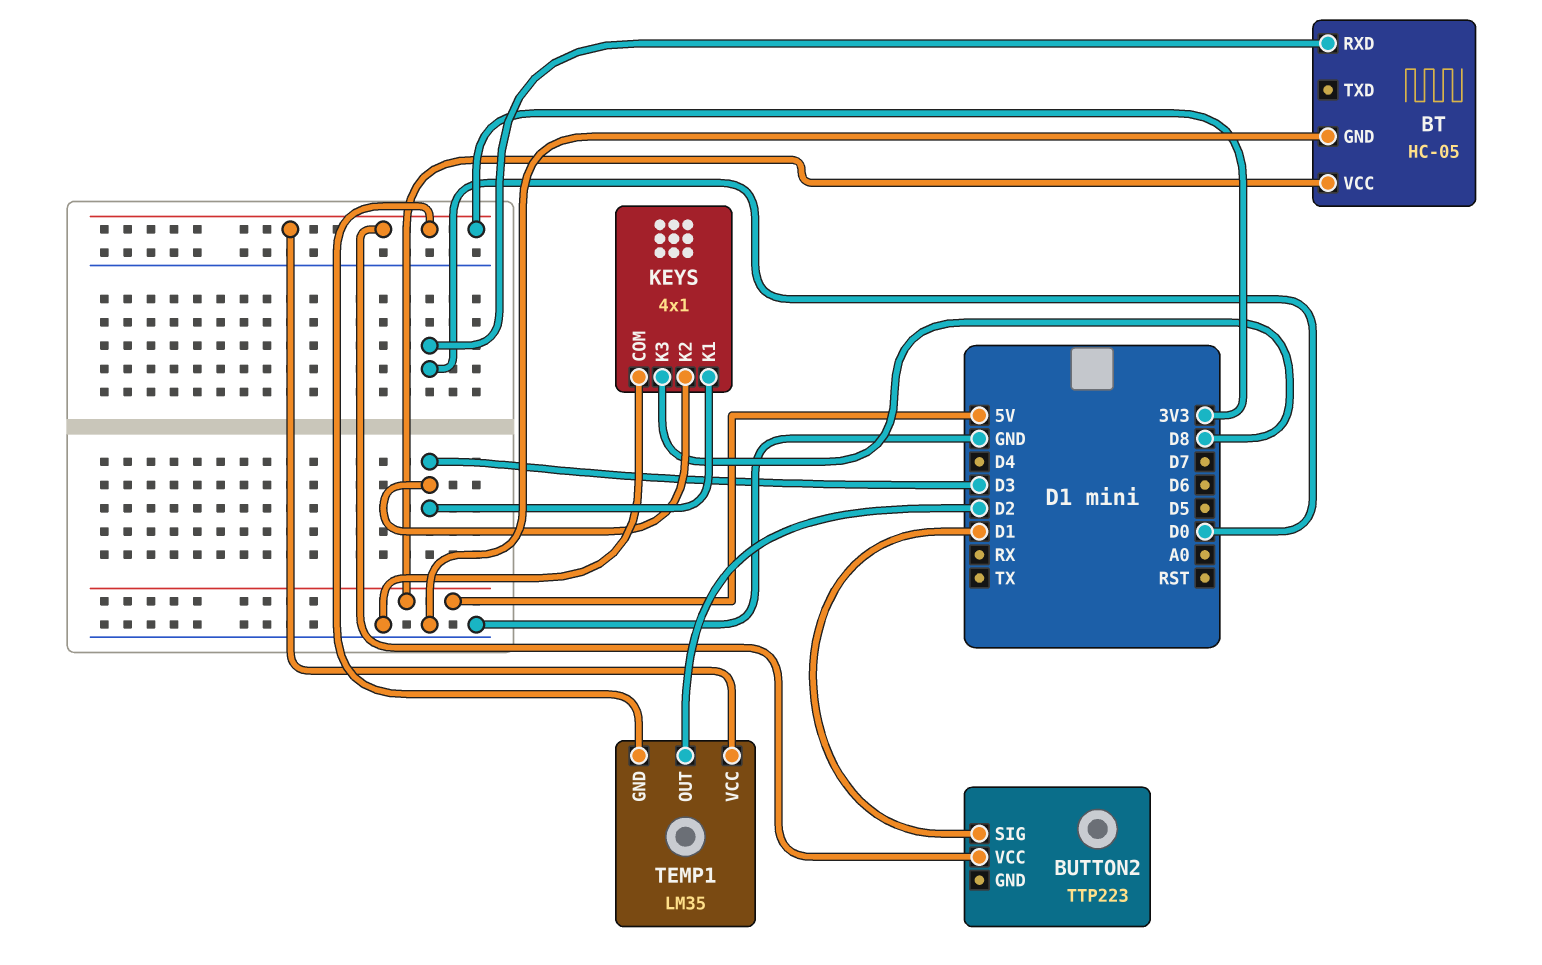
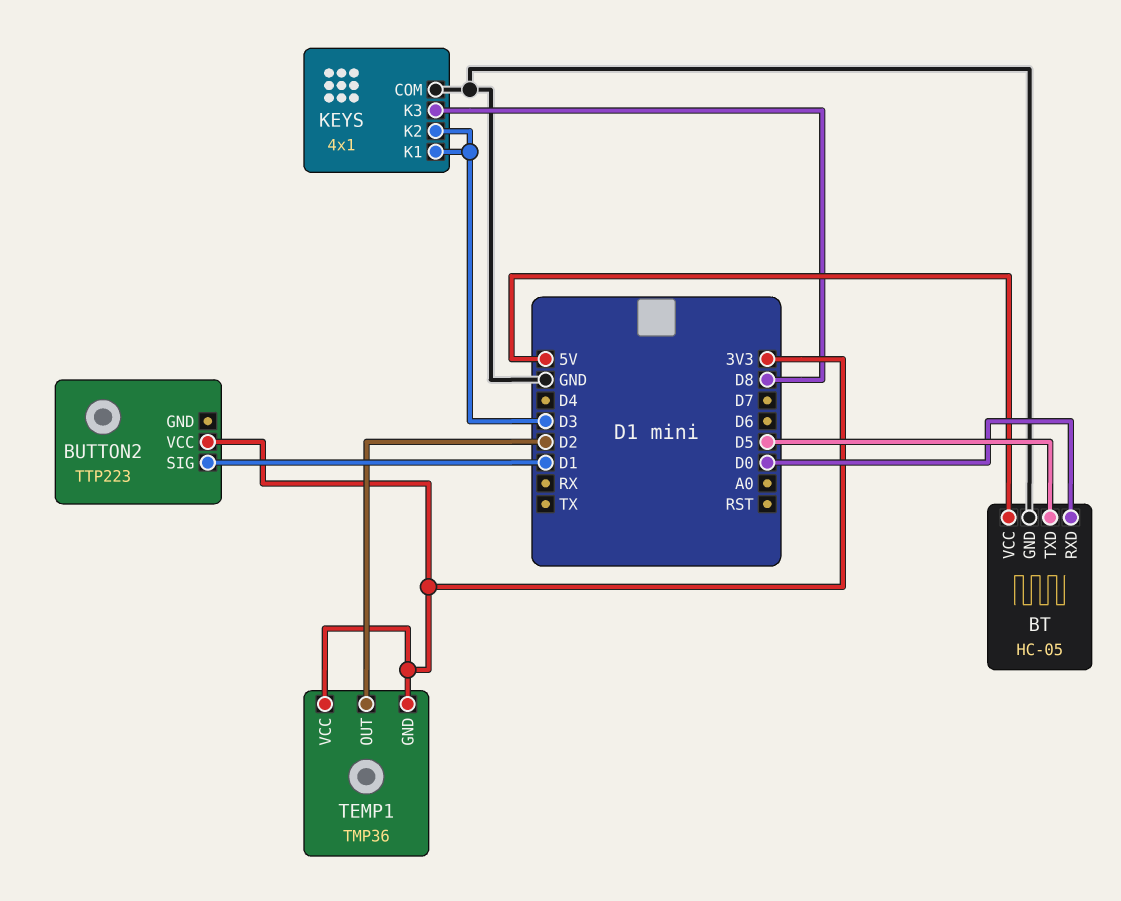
BT pin TXD: none -> D5
TEMP1: LM35 -> TMP36

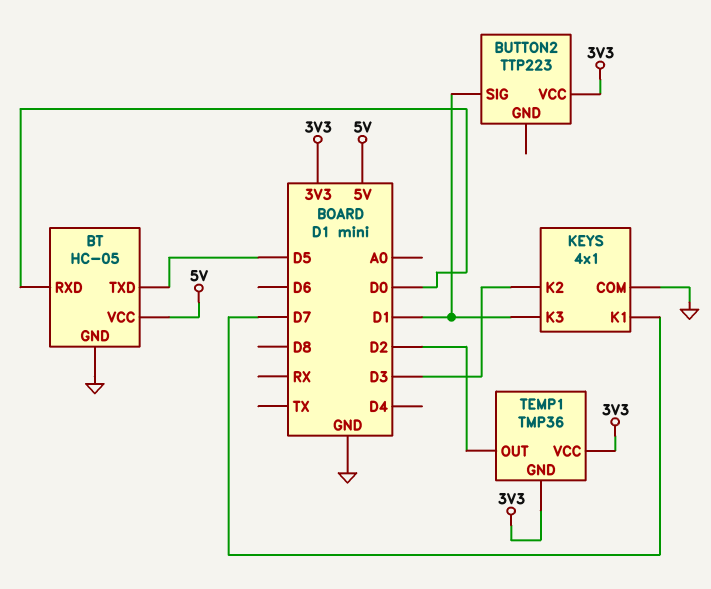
KEYS pin K1: D3 -> D7
KEYS pin K3: D8 -> D1

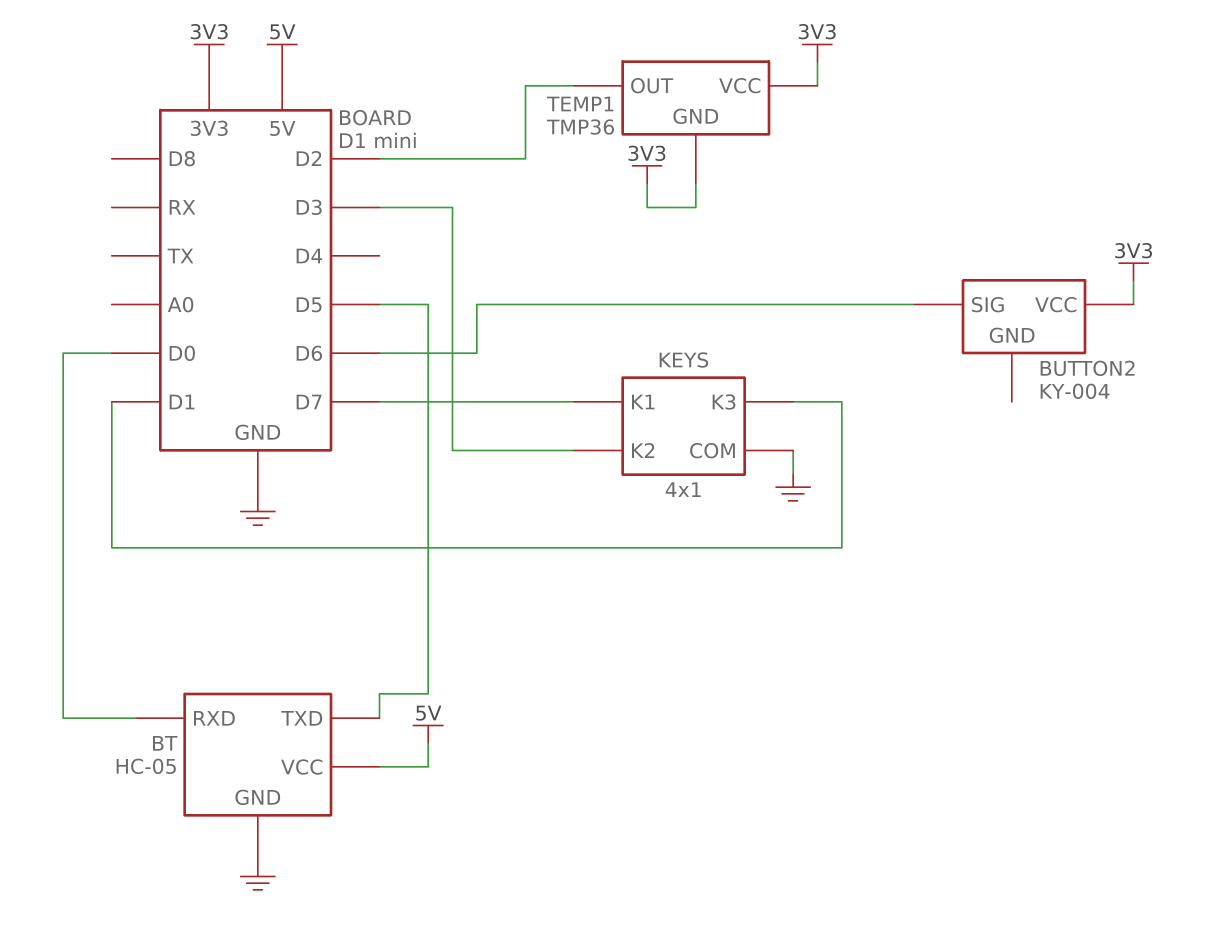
BUTTON2: TTP223 -> KY-004
BUTTON2 pin SIG: D1 -> D6

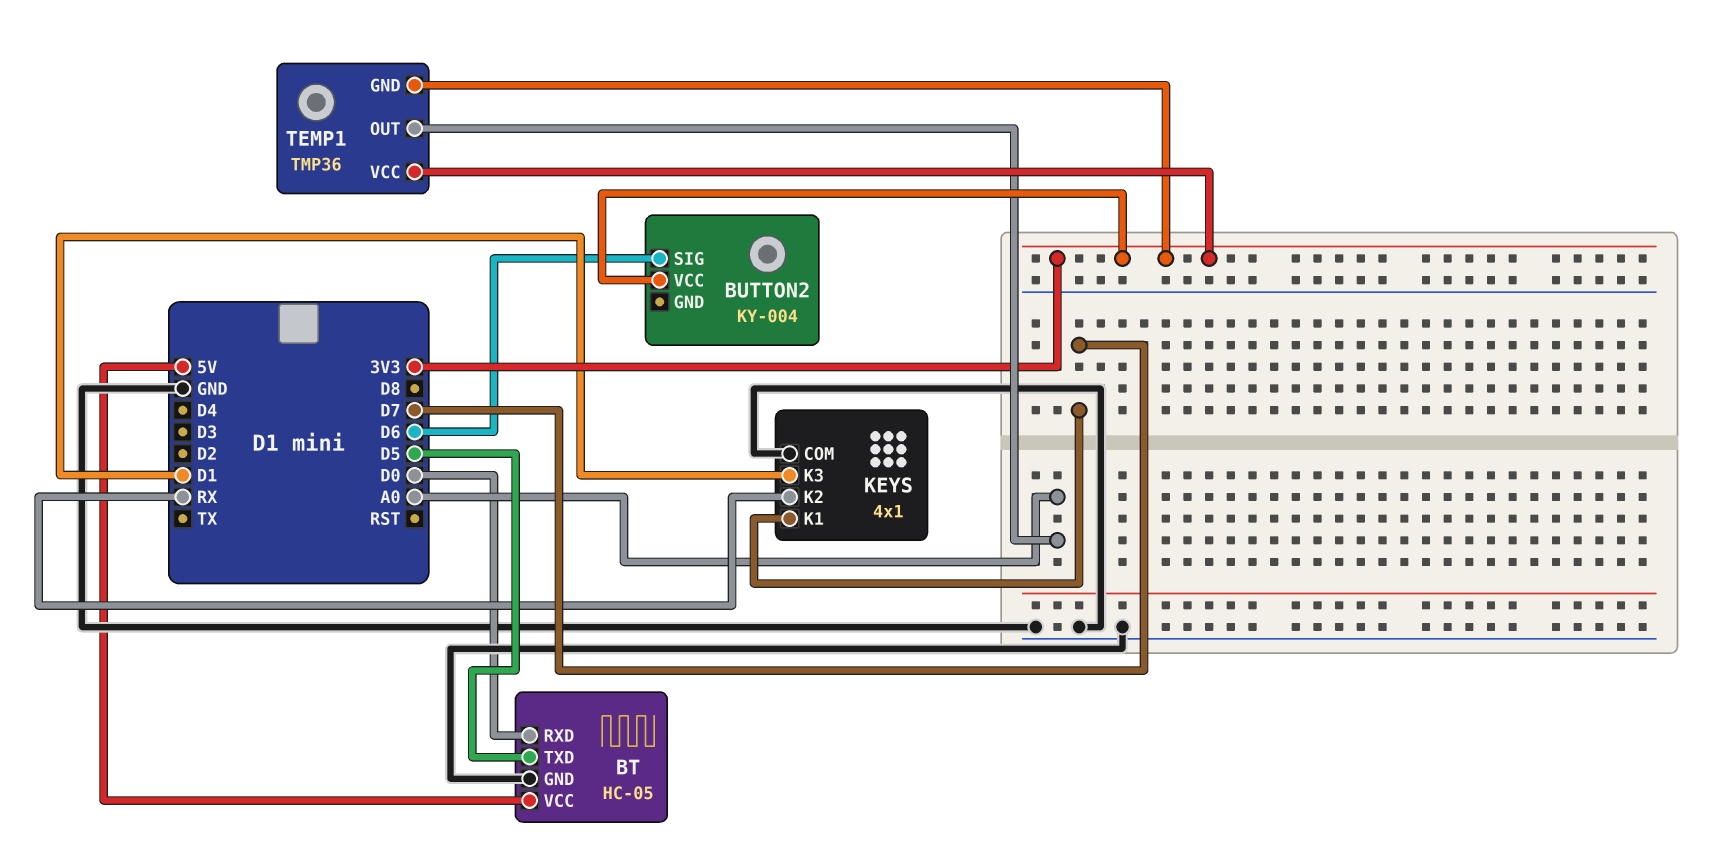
KEYS pin K2: D3 -> RX
TEMP1 pin OUT: D2 -> A0

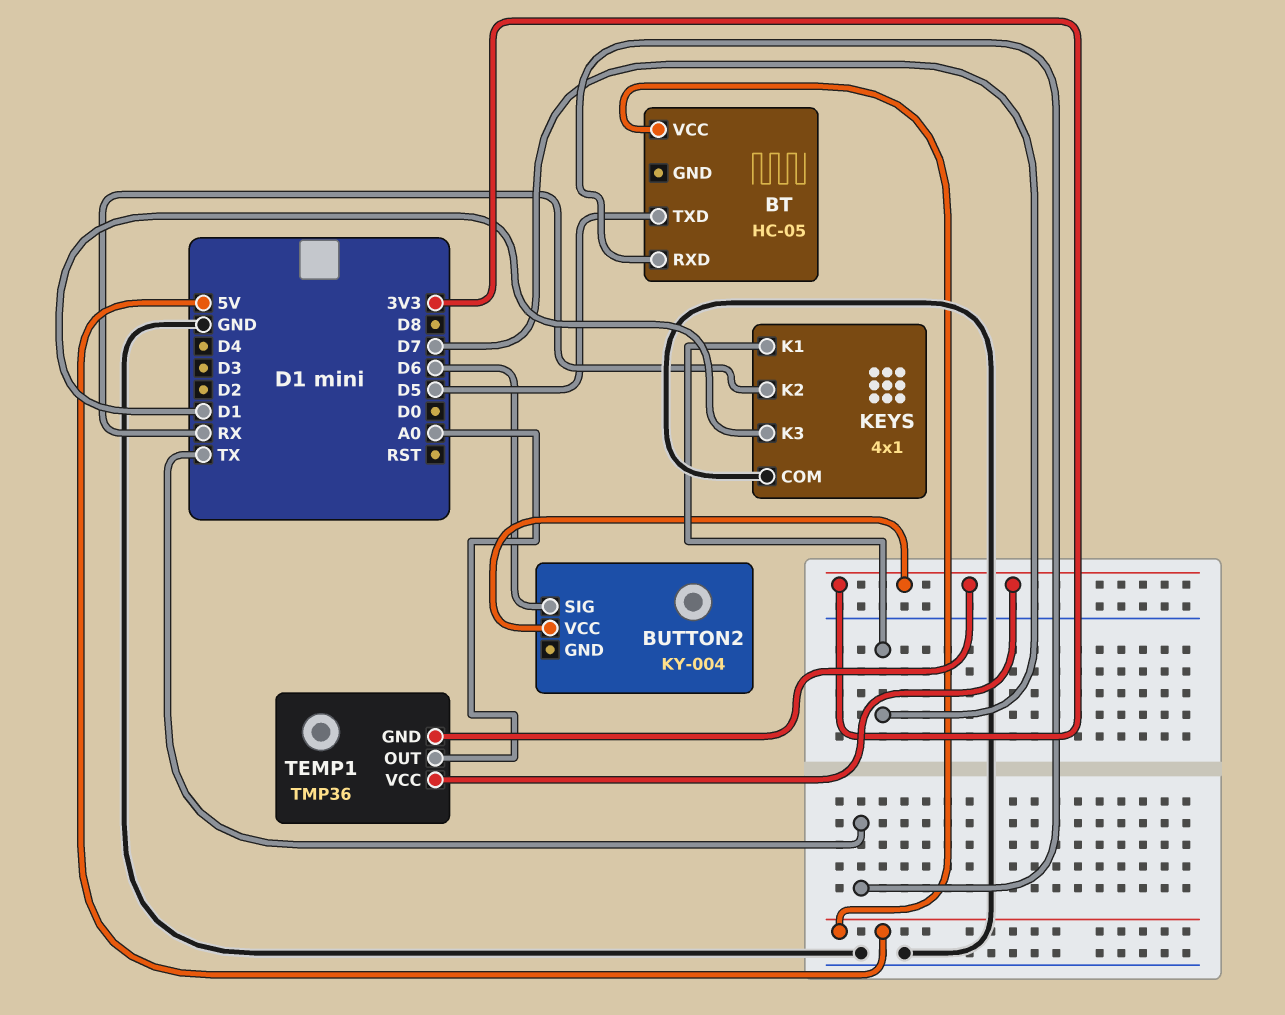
BT pin GND: GND -> none
BT pin RXD: D0 -> TX

